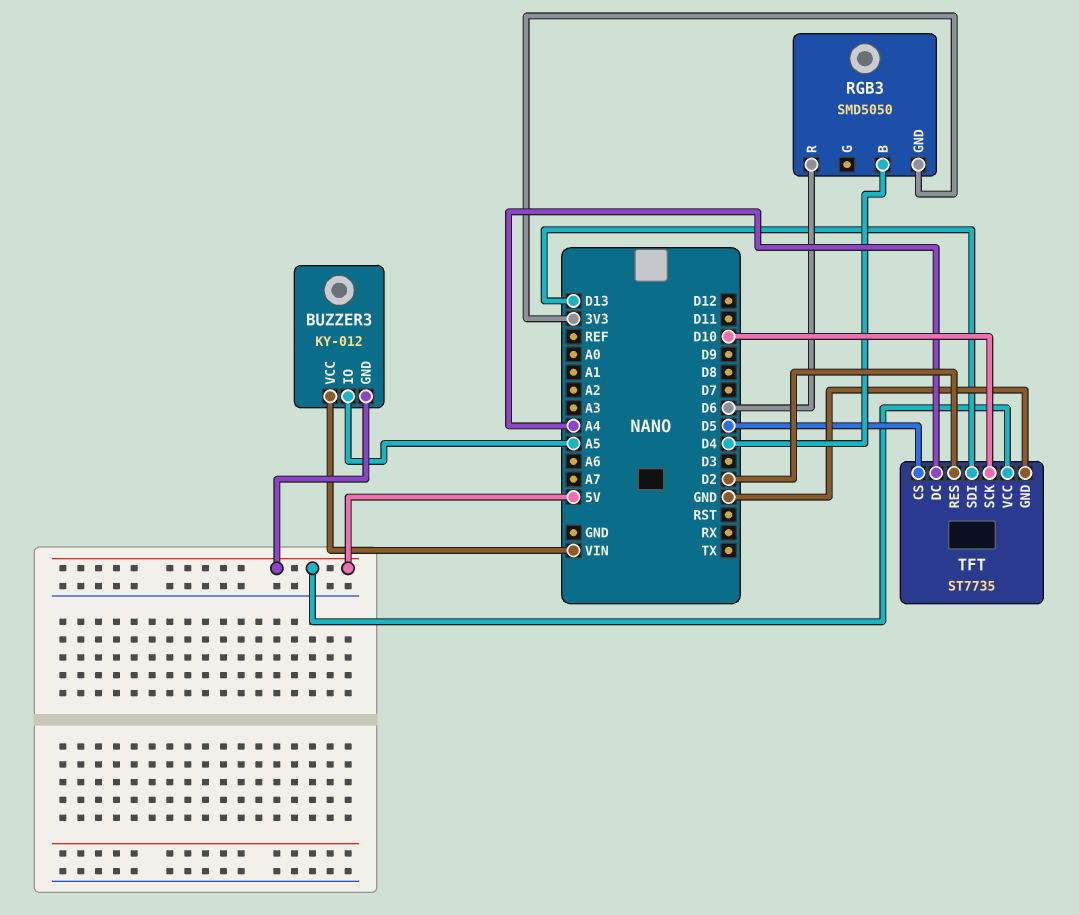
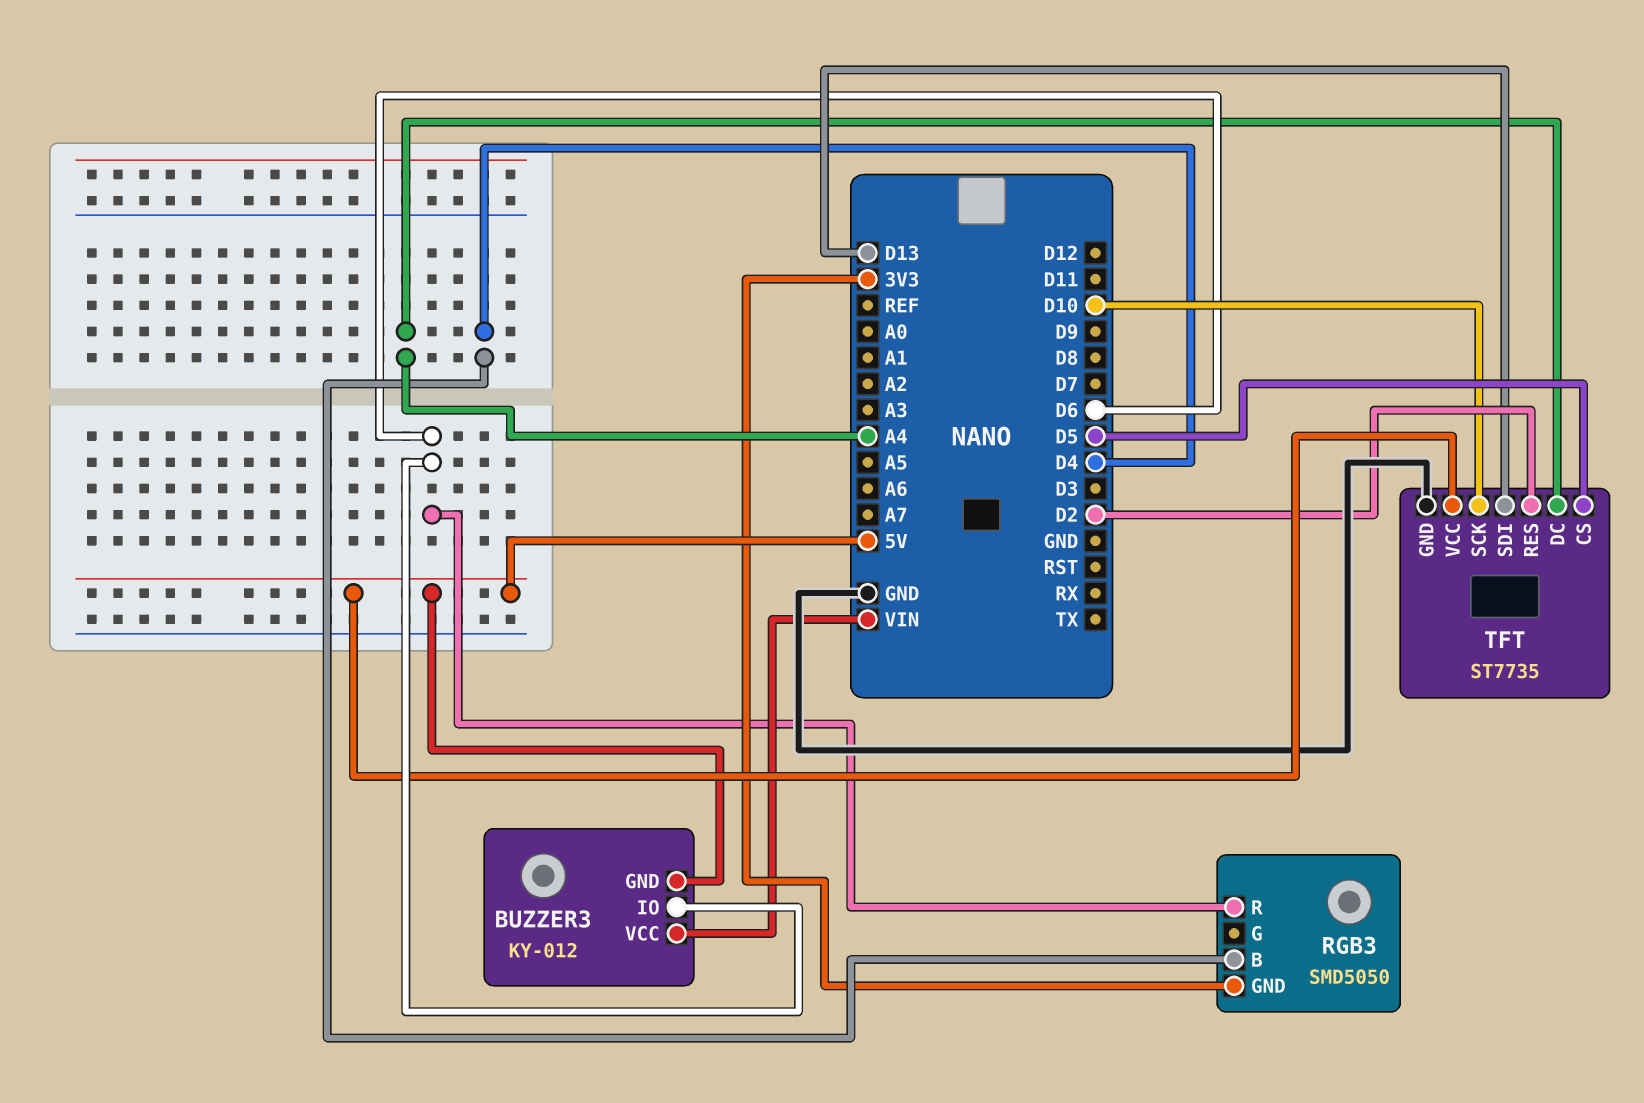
BUZZER3 pin IO: A5 -> D6

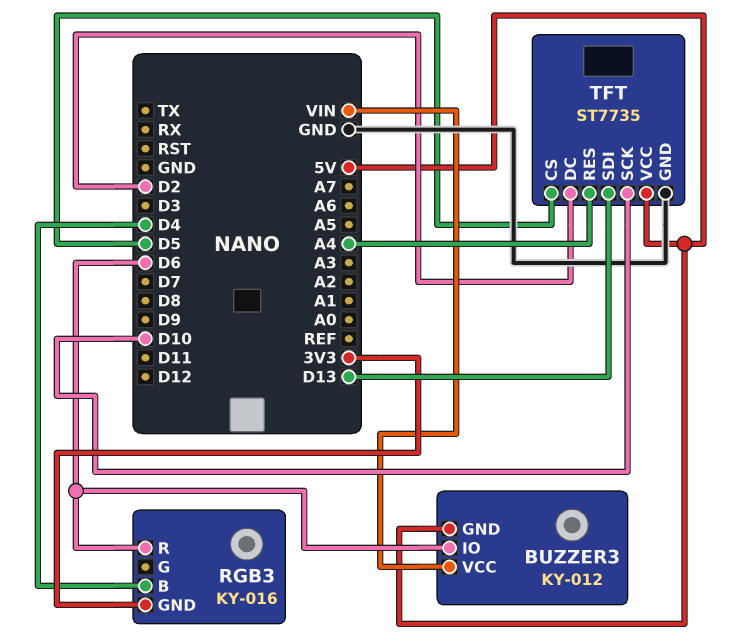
RGB3: SMD5050 -> KY-016
TFT pin DC: A4 -> D2
TFT pin RES: D2 -> A4

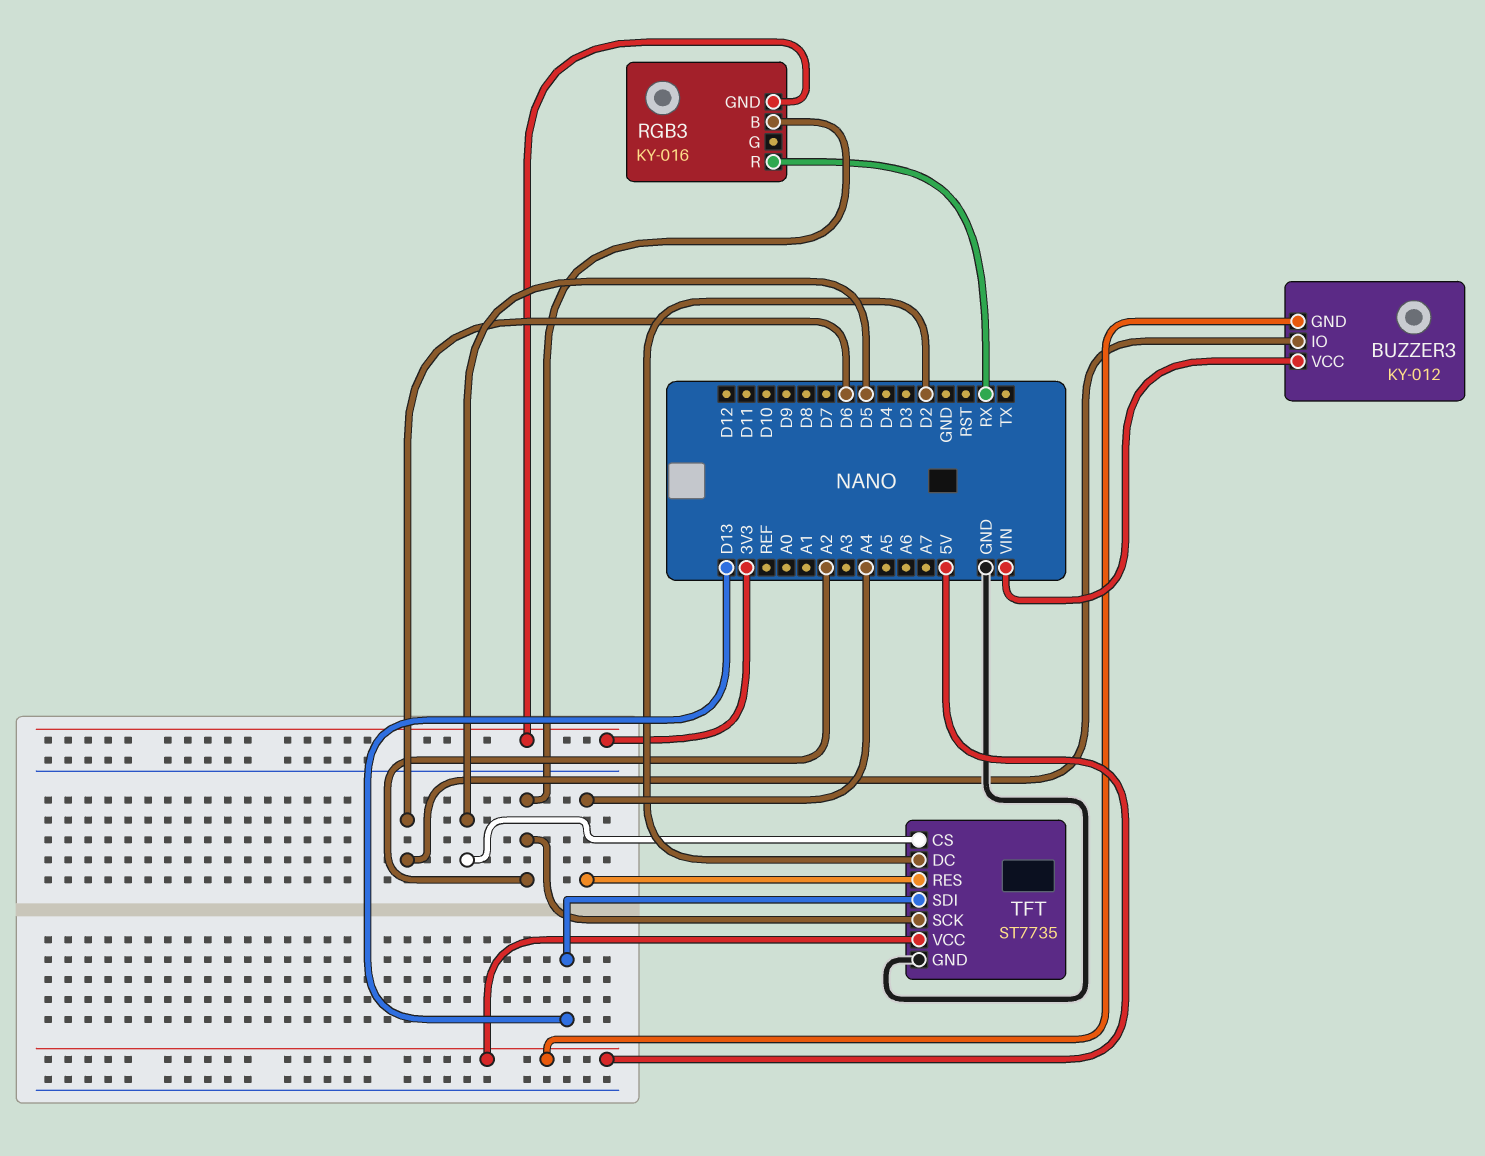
RGB3 pin B: D4 -> A2
RGB3 pin R: D6 -> RX
TFT pin SCK: D10 -> A2

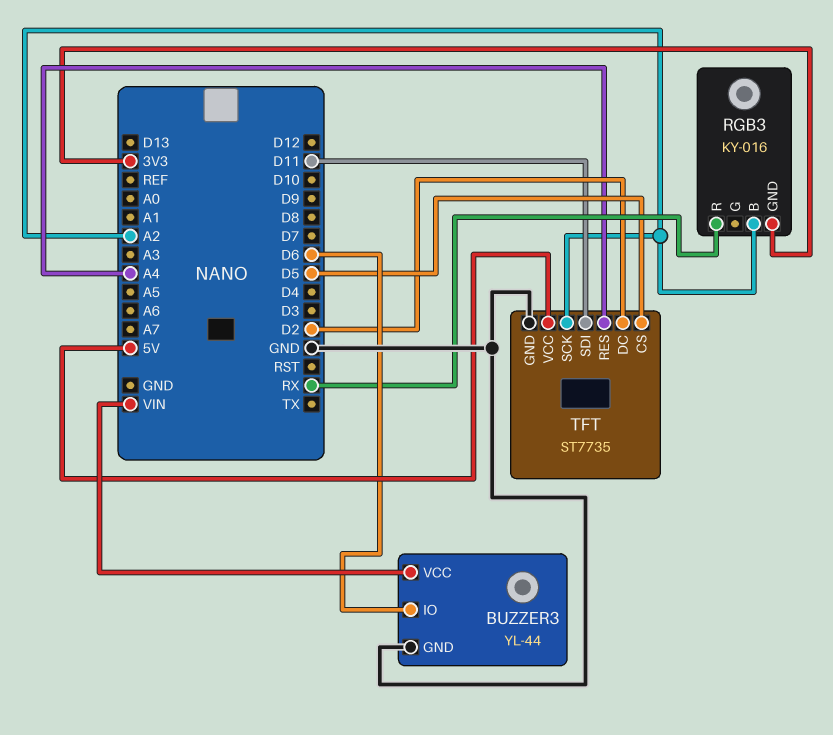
BUZZER3: KY-012 -> YL-44
BUZZER3 pin GND: 5V -> GND
TFT pin SDI: D13 -> D11

